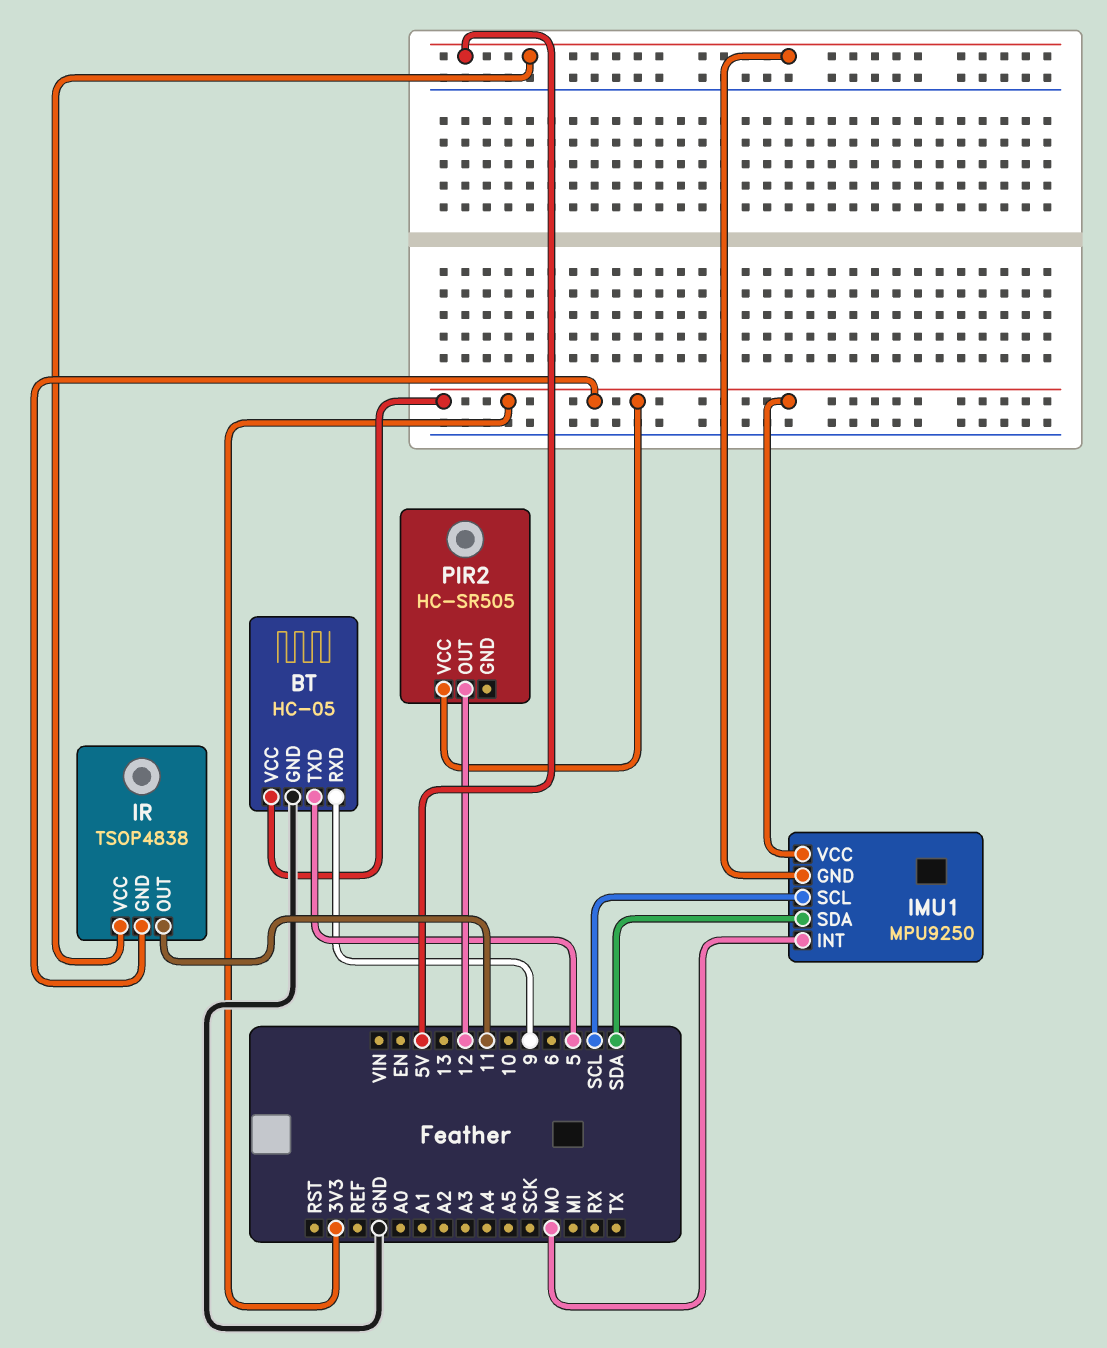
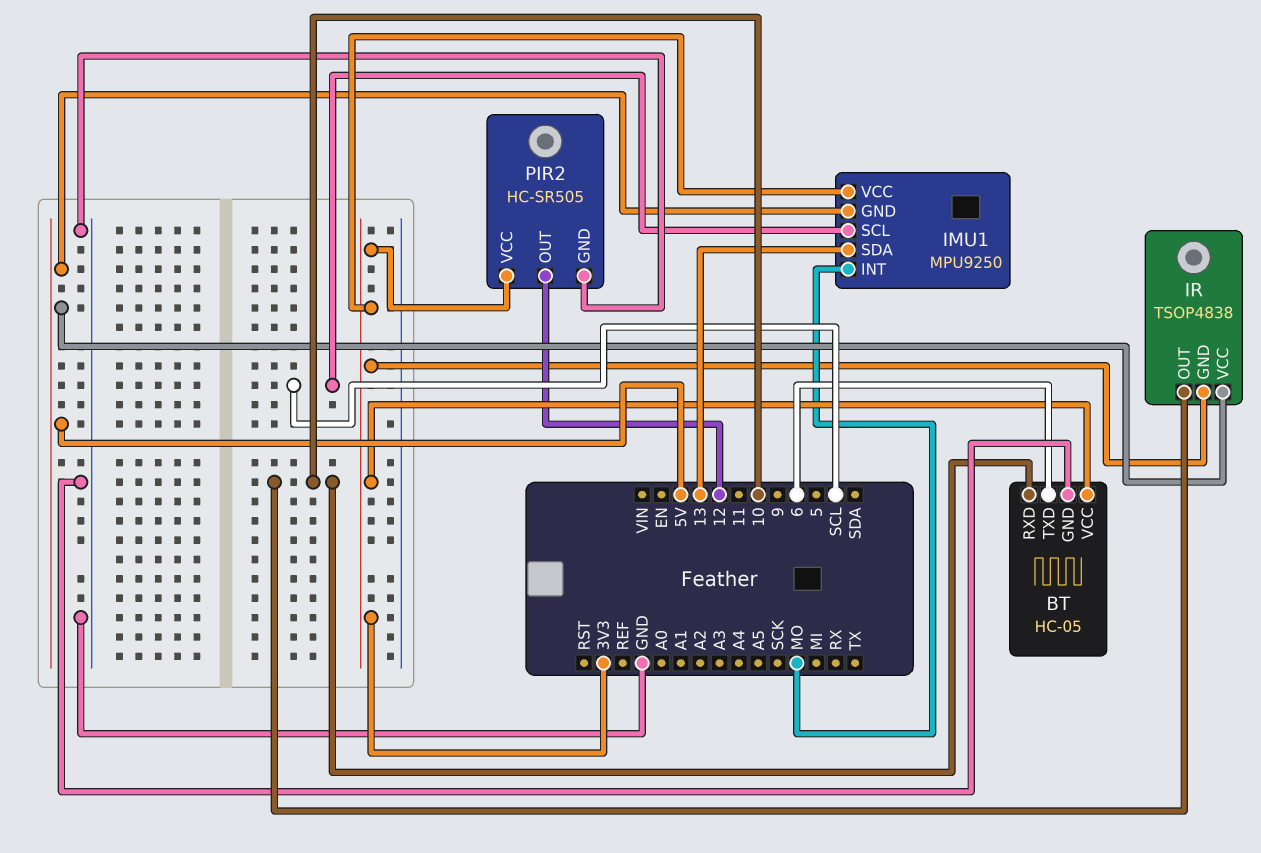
BT pin RXD: 9 -> 10
BT pin TXD: 5 -> 6
IMU1 pin SDA: SDA -> 13
IR pin OUT: 11 -> 10
PIR2 pin GND: none -> GND

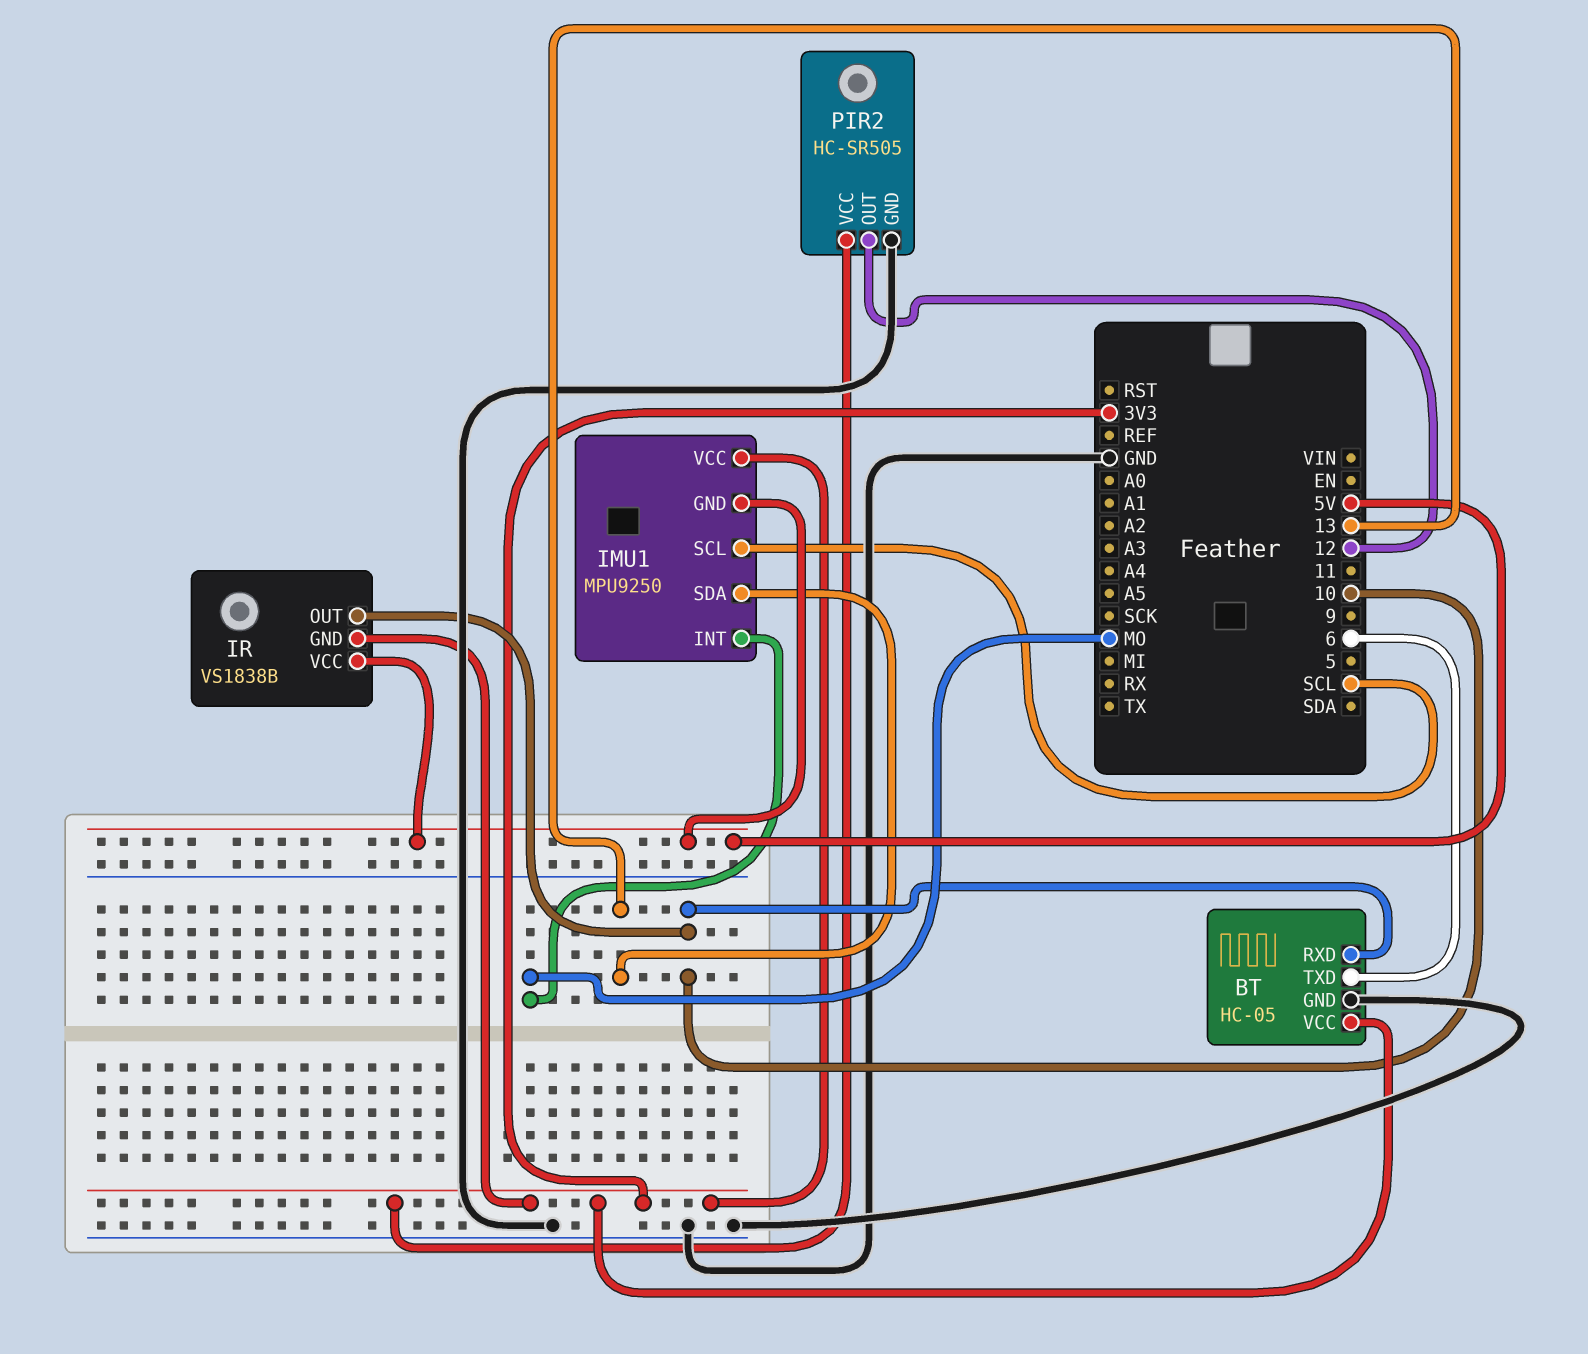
IR: TSOP4838 -> VS1838B

